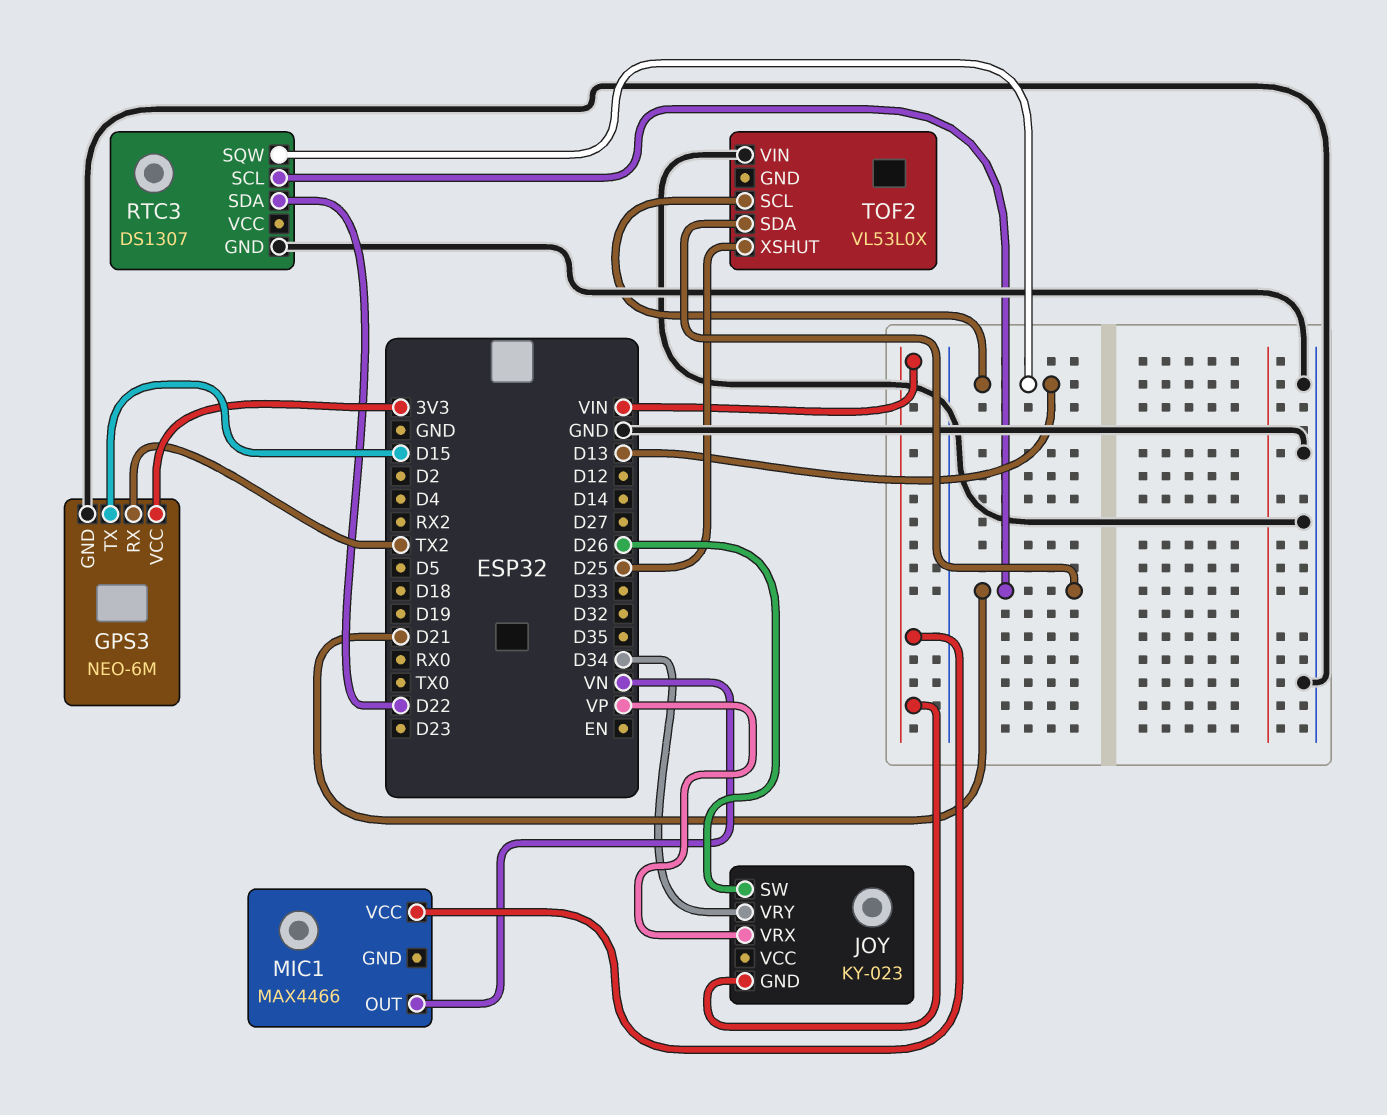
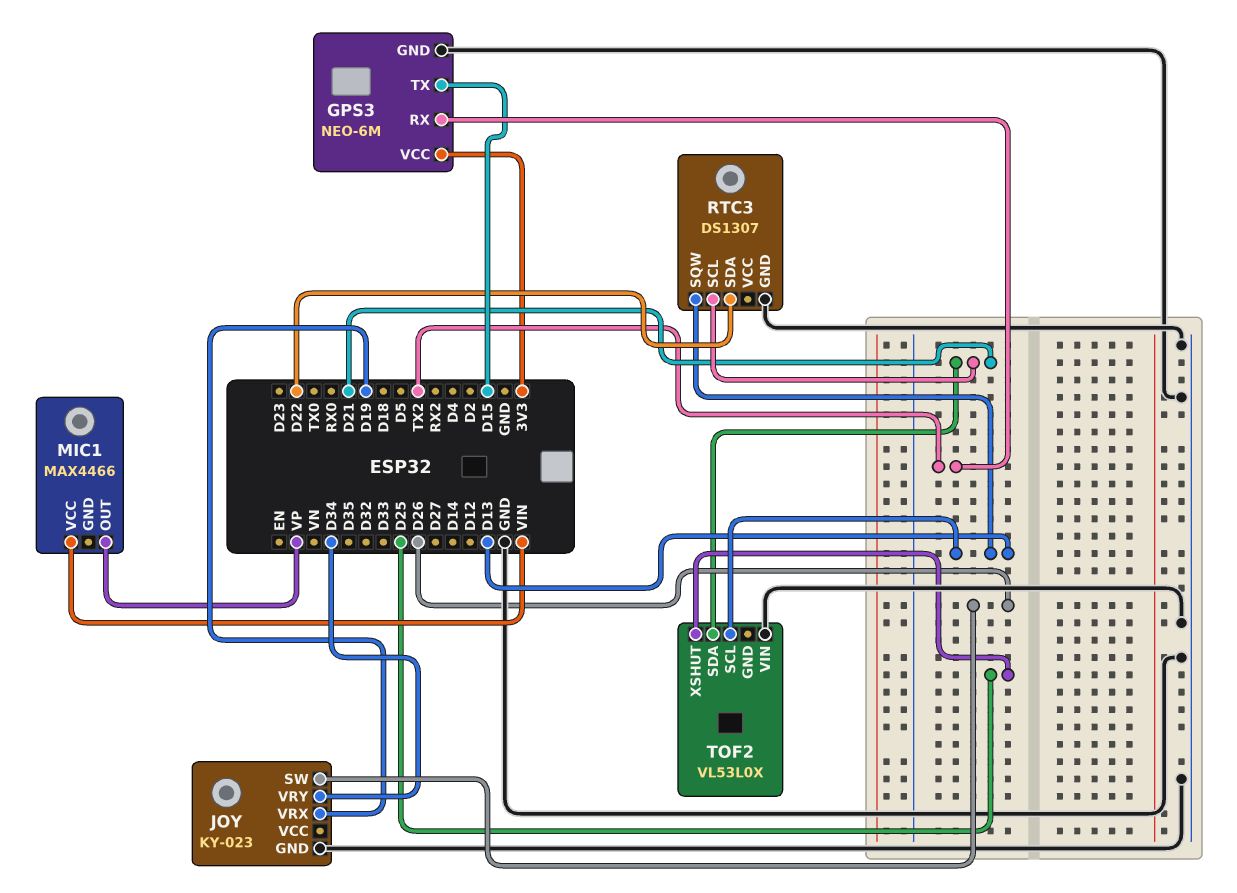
JOY pin GND: VIN -> GND
JOY pin VRX: VP -> D19
MIC1 pin OUT: VN -> VP

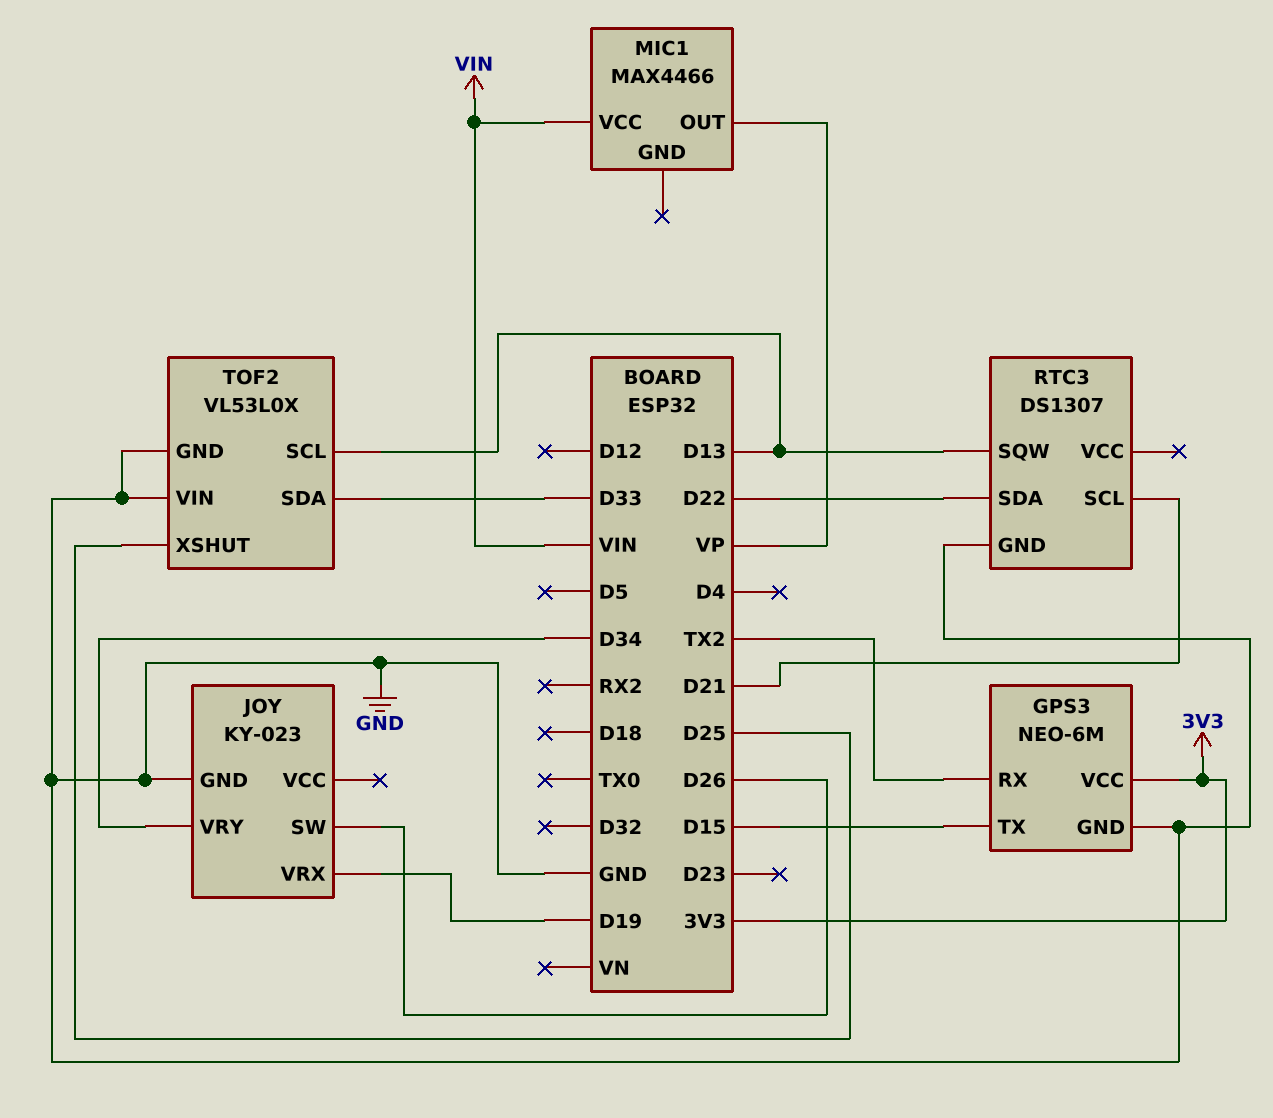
TOF2 pin GND: none -> GND
TOF2 pin SDA: D21 -> D33

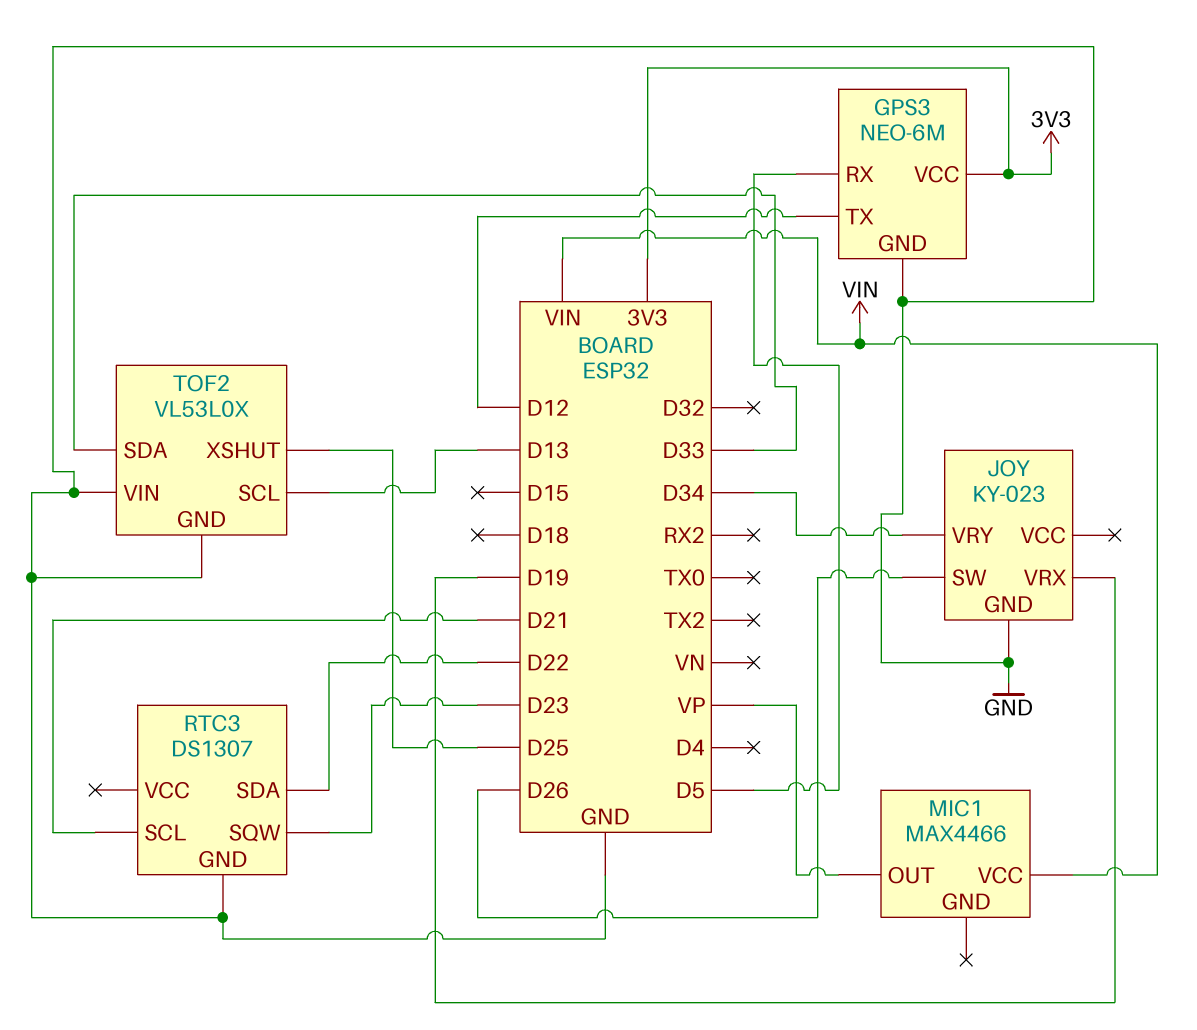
GPS3 pin RX: TX2 -> D5
GPS3 pin TX: D15 -> D12
RTC3 pin SQW: D13 -> D23

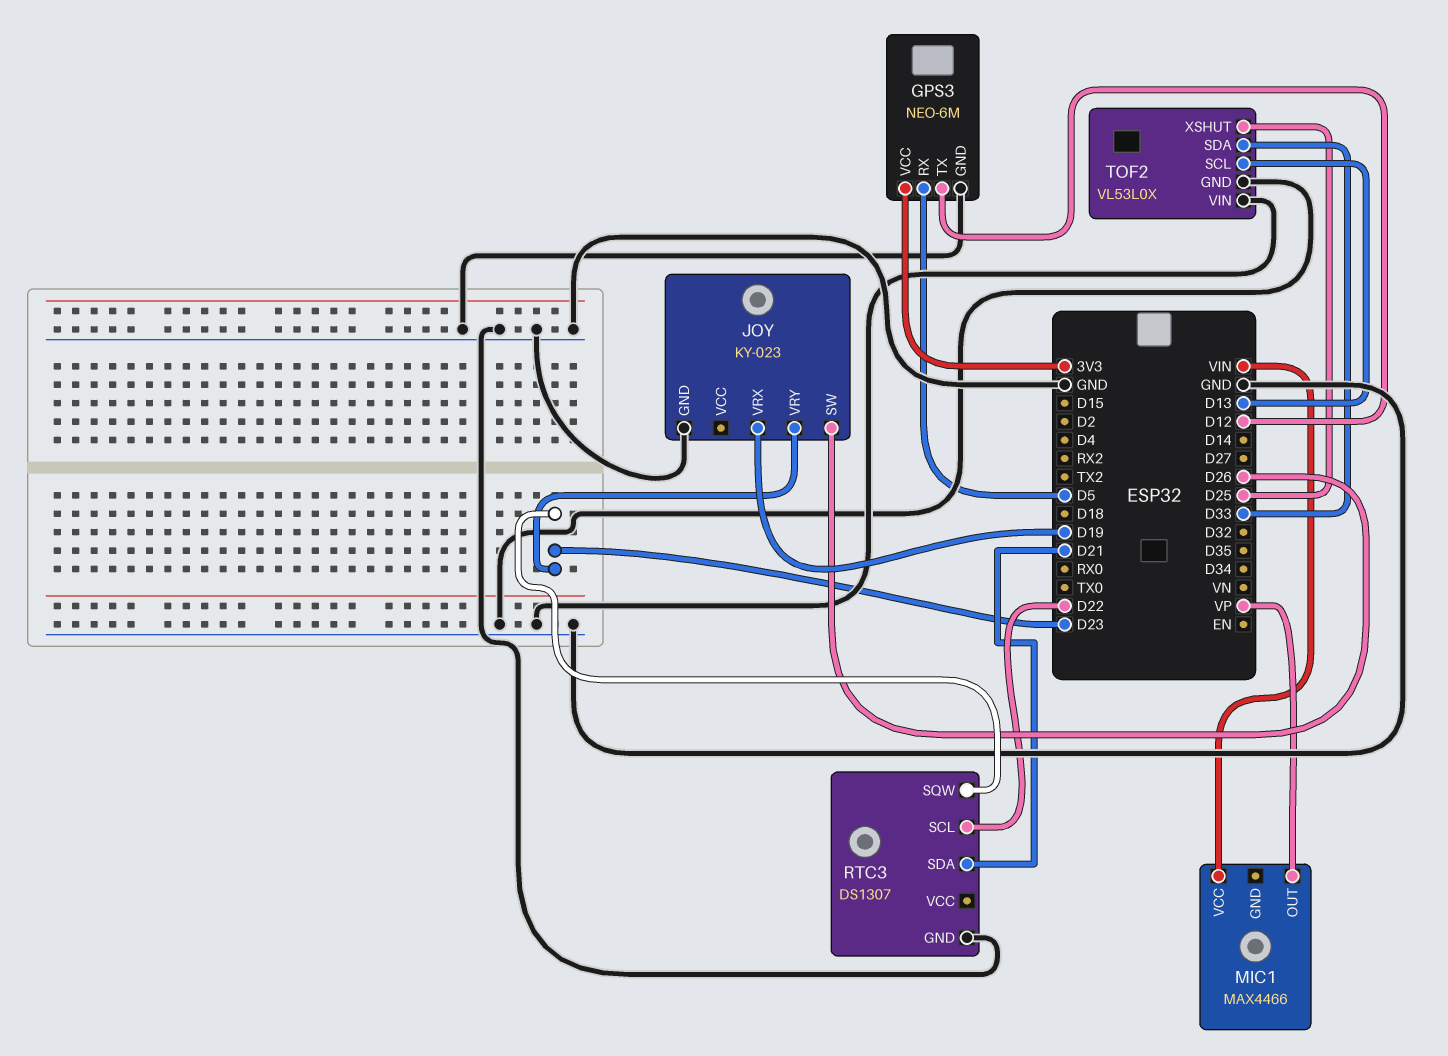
JOY pin VRY: D34 -> D23
RTC3 pin SCL: D21 -> D22
RTC3 pin SDA: D22 -> D21

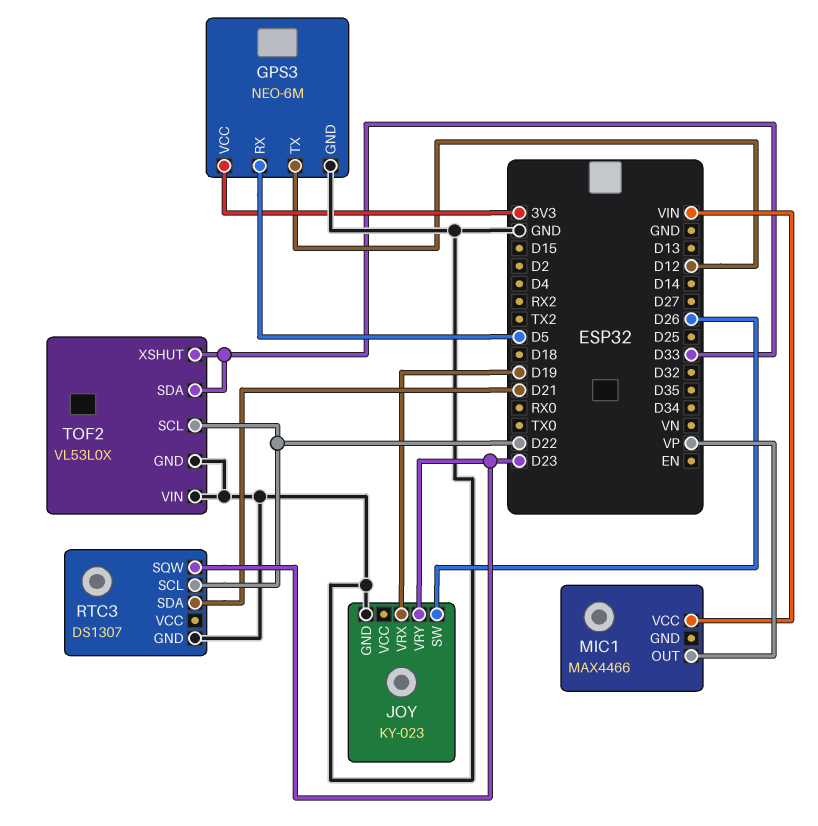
TOF2 pin SCL: D13 -> D22
TOF2 pin XSHUT: D25 -> D33

